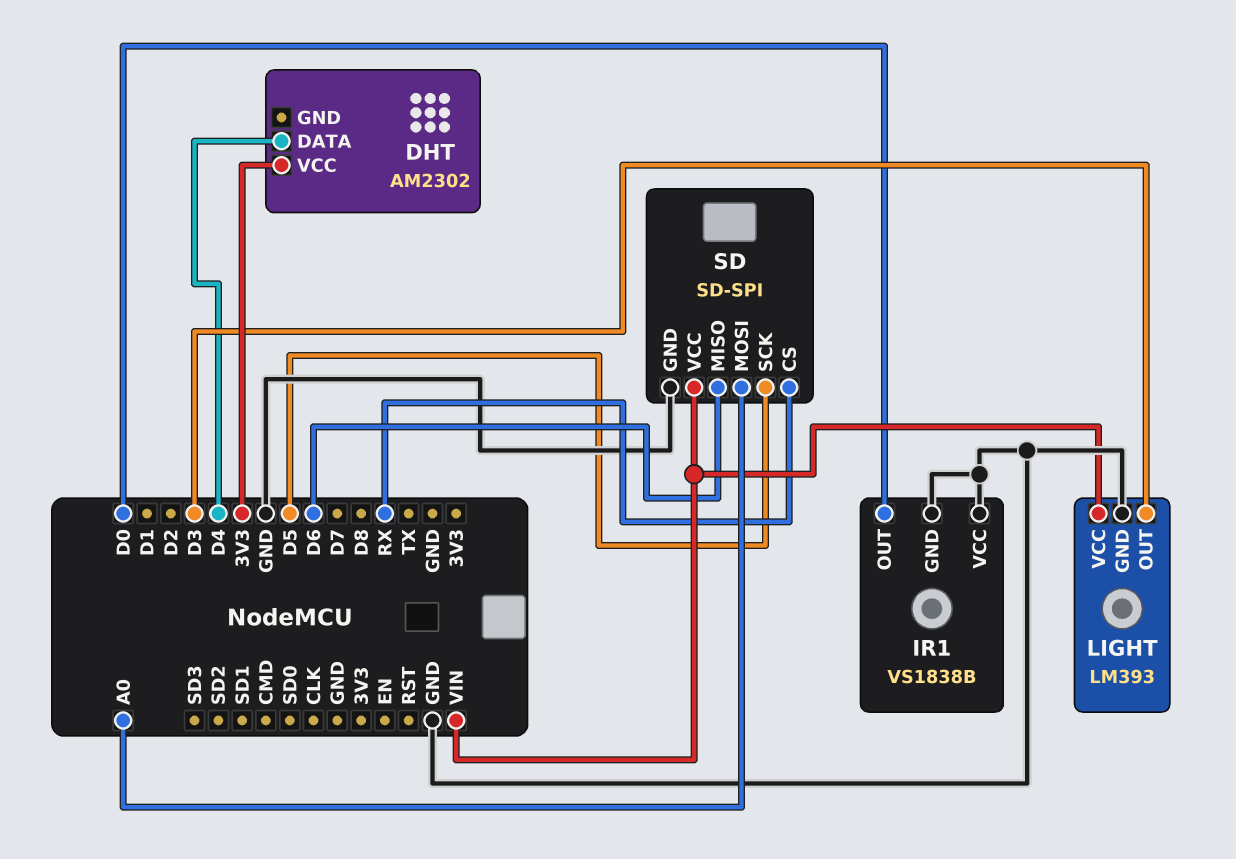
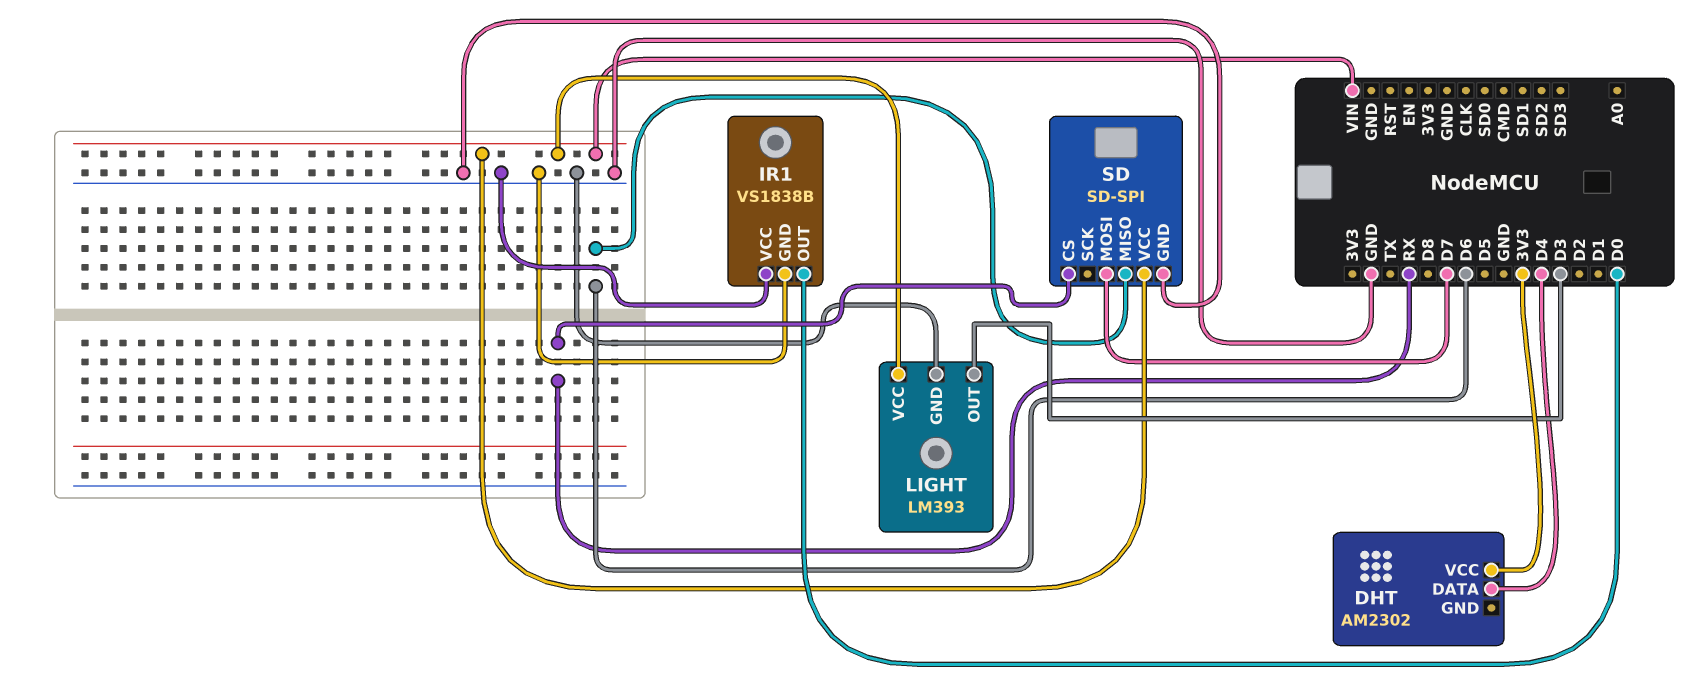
SD pin MOSI: A0 -> D7
SD pin SCK: D5 -> none

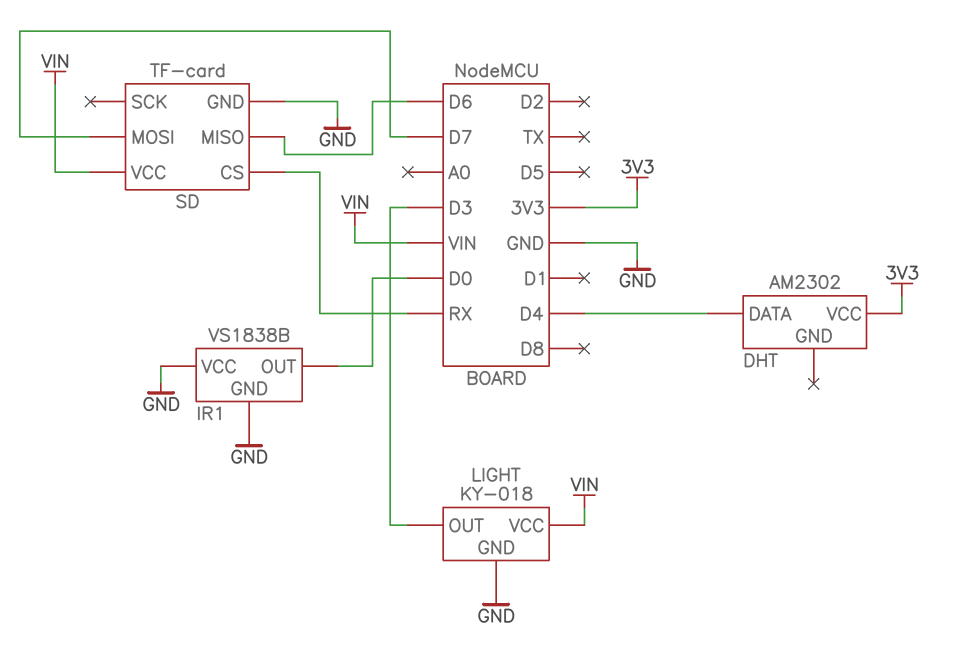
LIGHT: LM393 -> KY-018
SD: SD-SPI -> TF-card

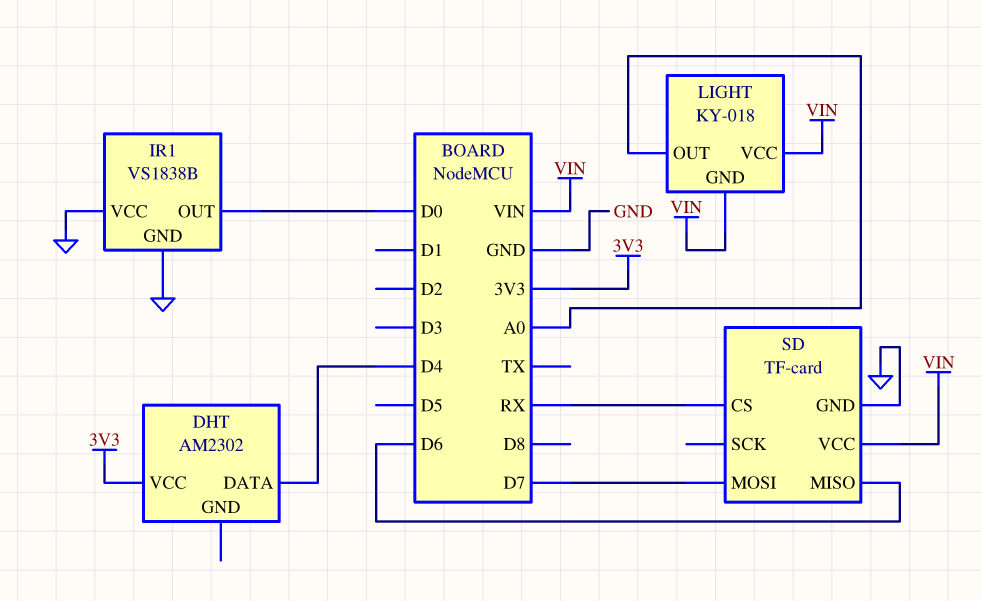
LIGHT pin GND: GND -> VIN
LIGHT pin OUT: D3 -> A0

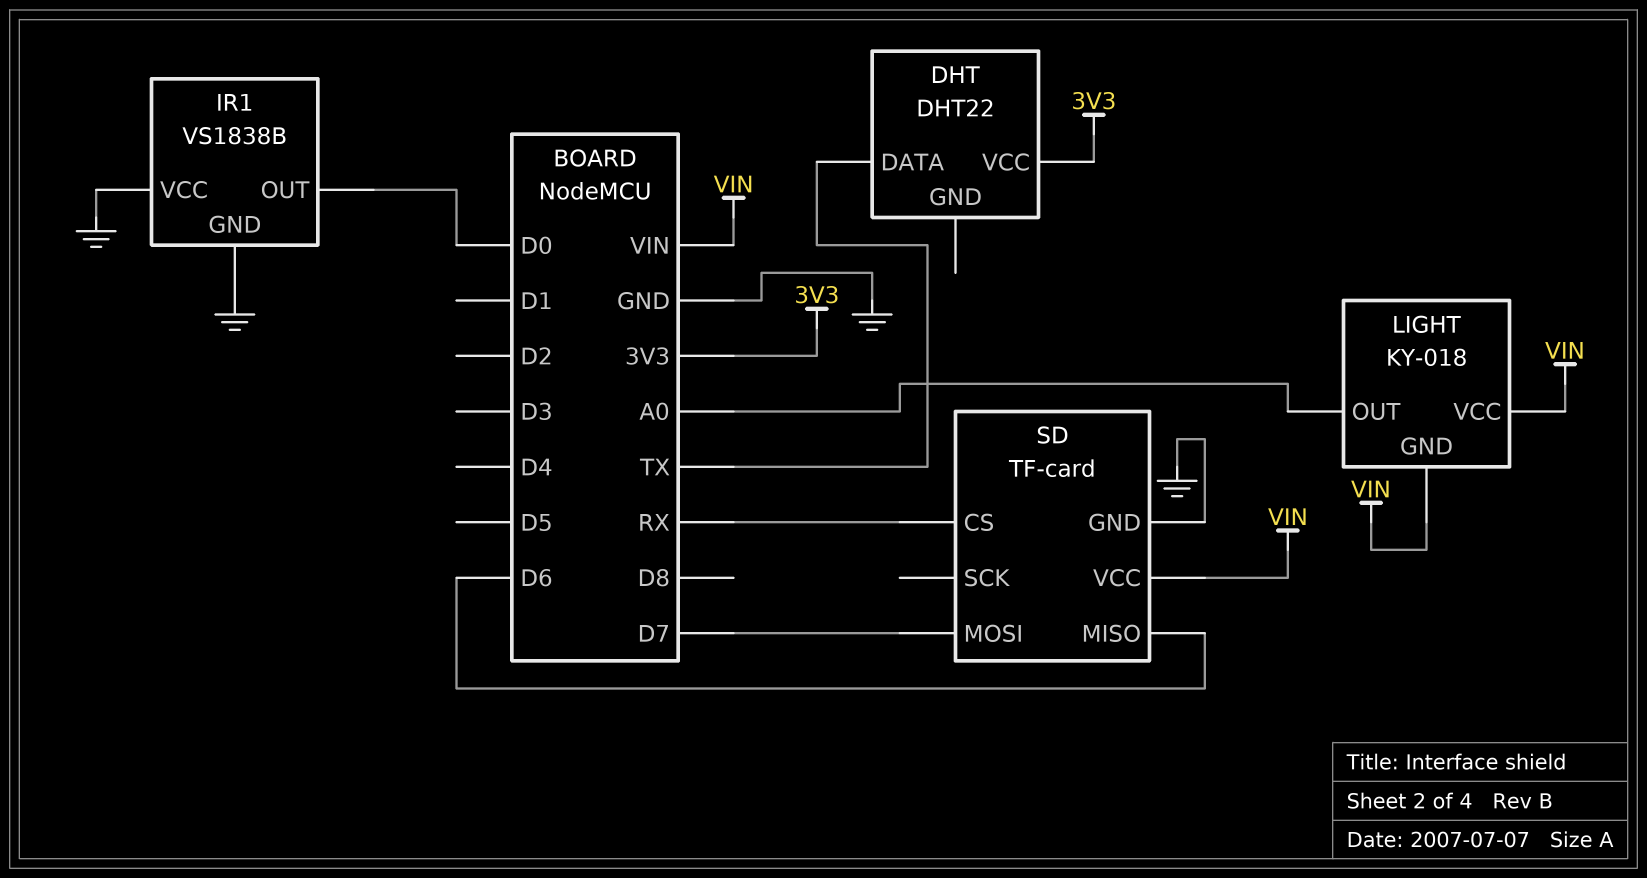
DHT: AM2302 -> DHT22
DHT pin DATA: D4 -> TX

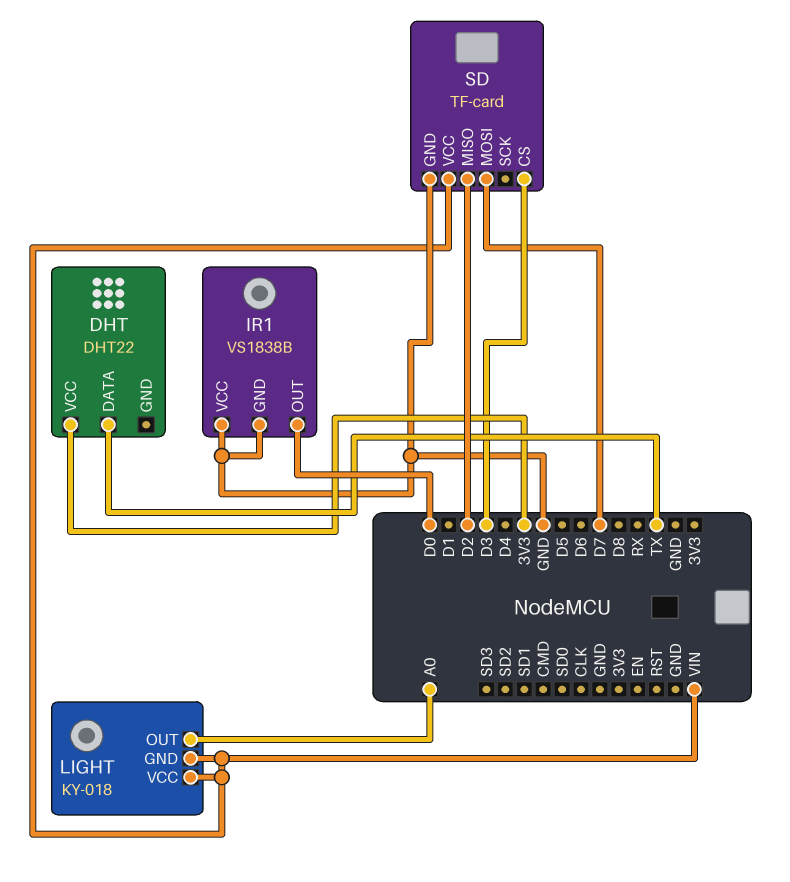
SD pin CS: RX -> D3
SD pin MISO: D6 -> D2

